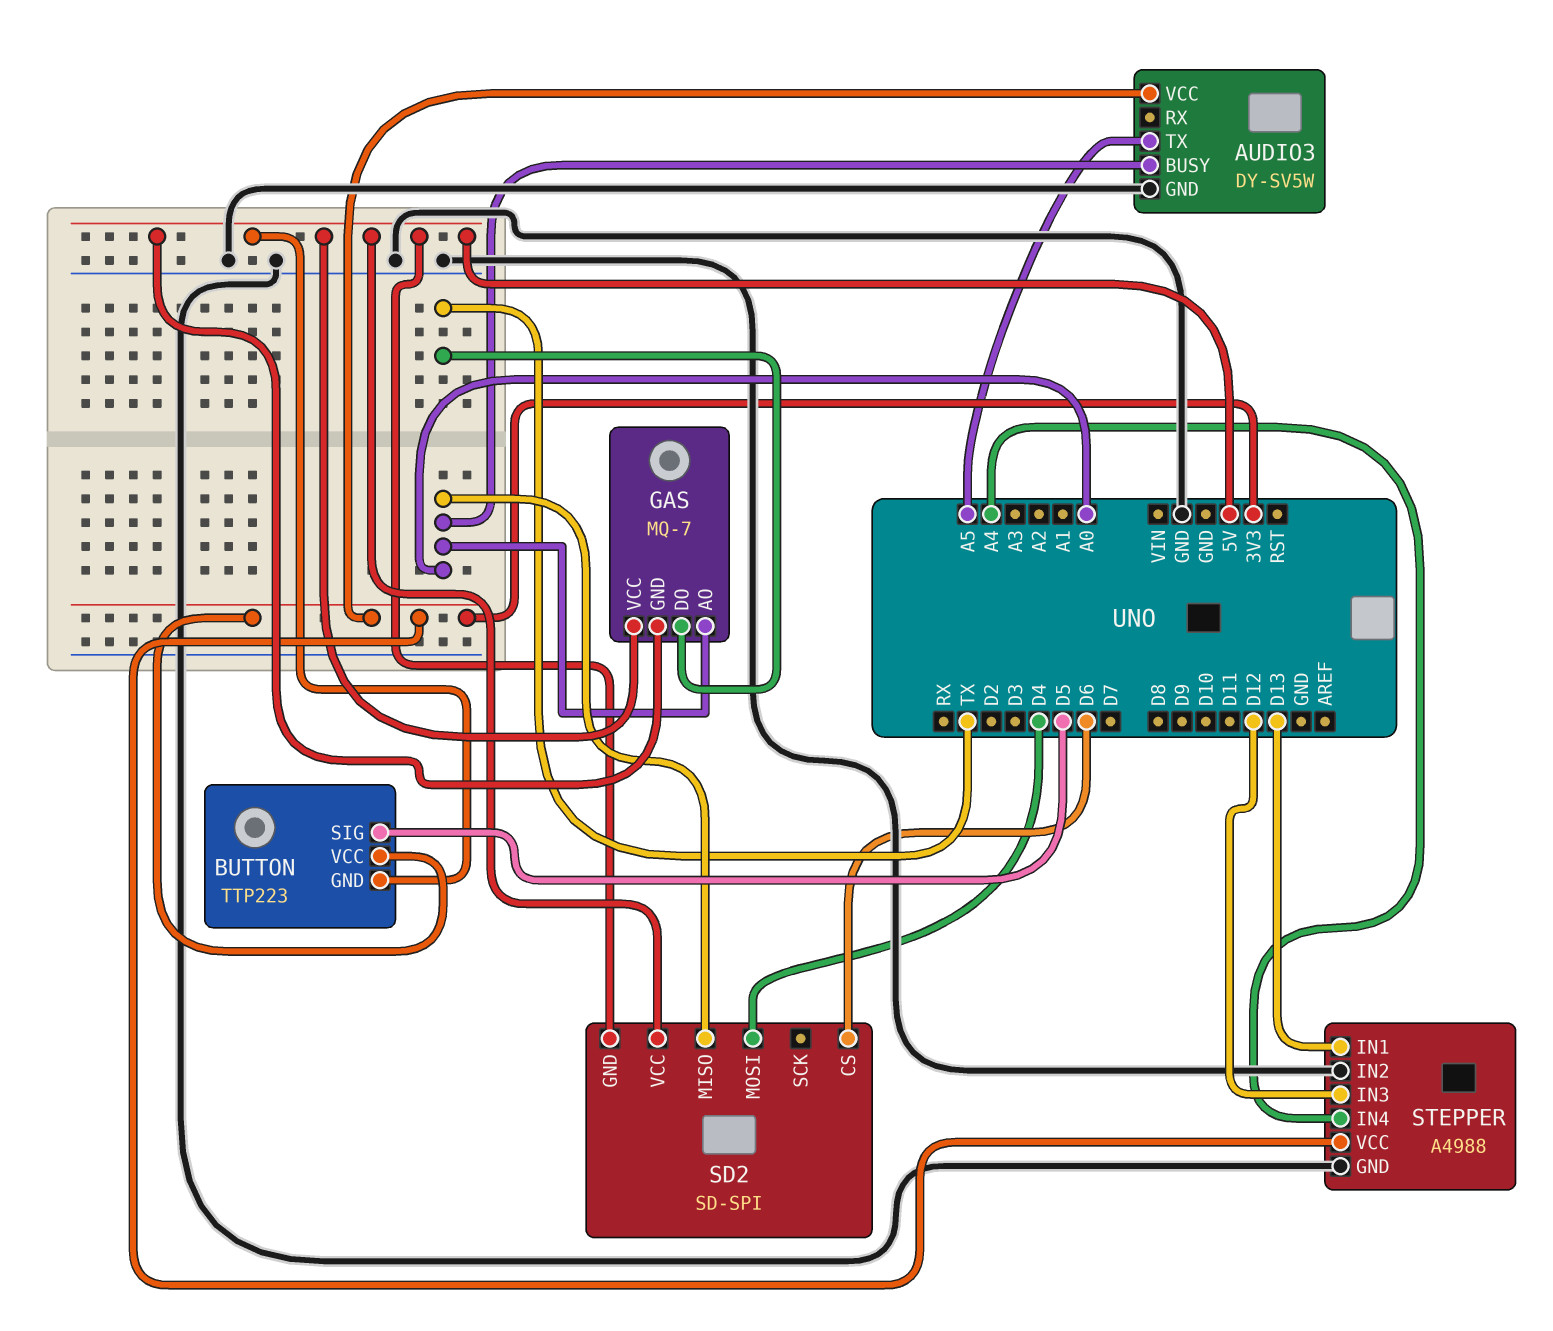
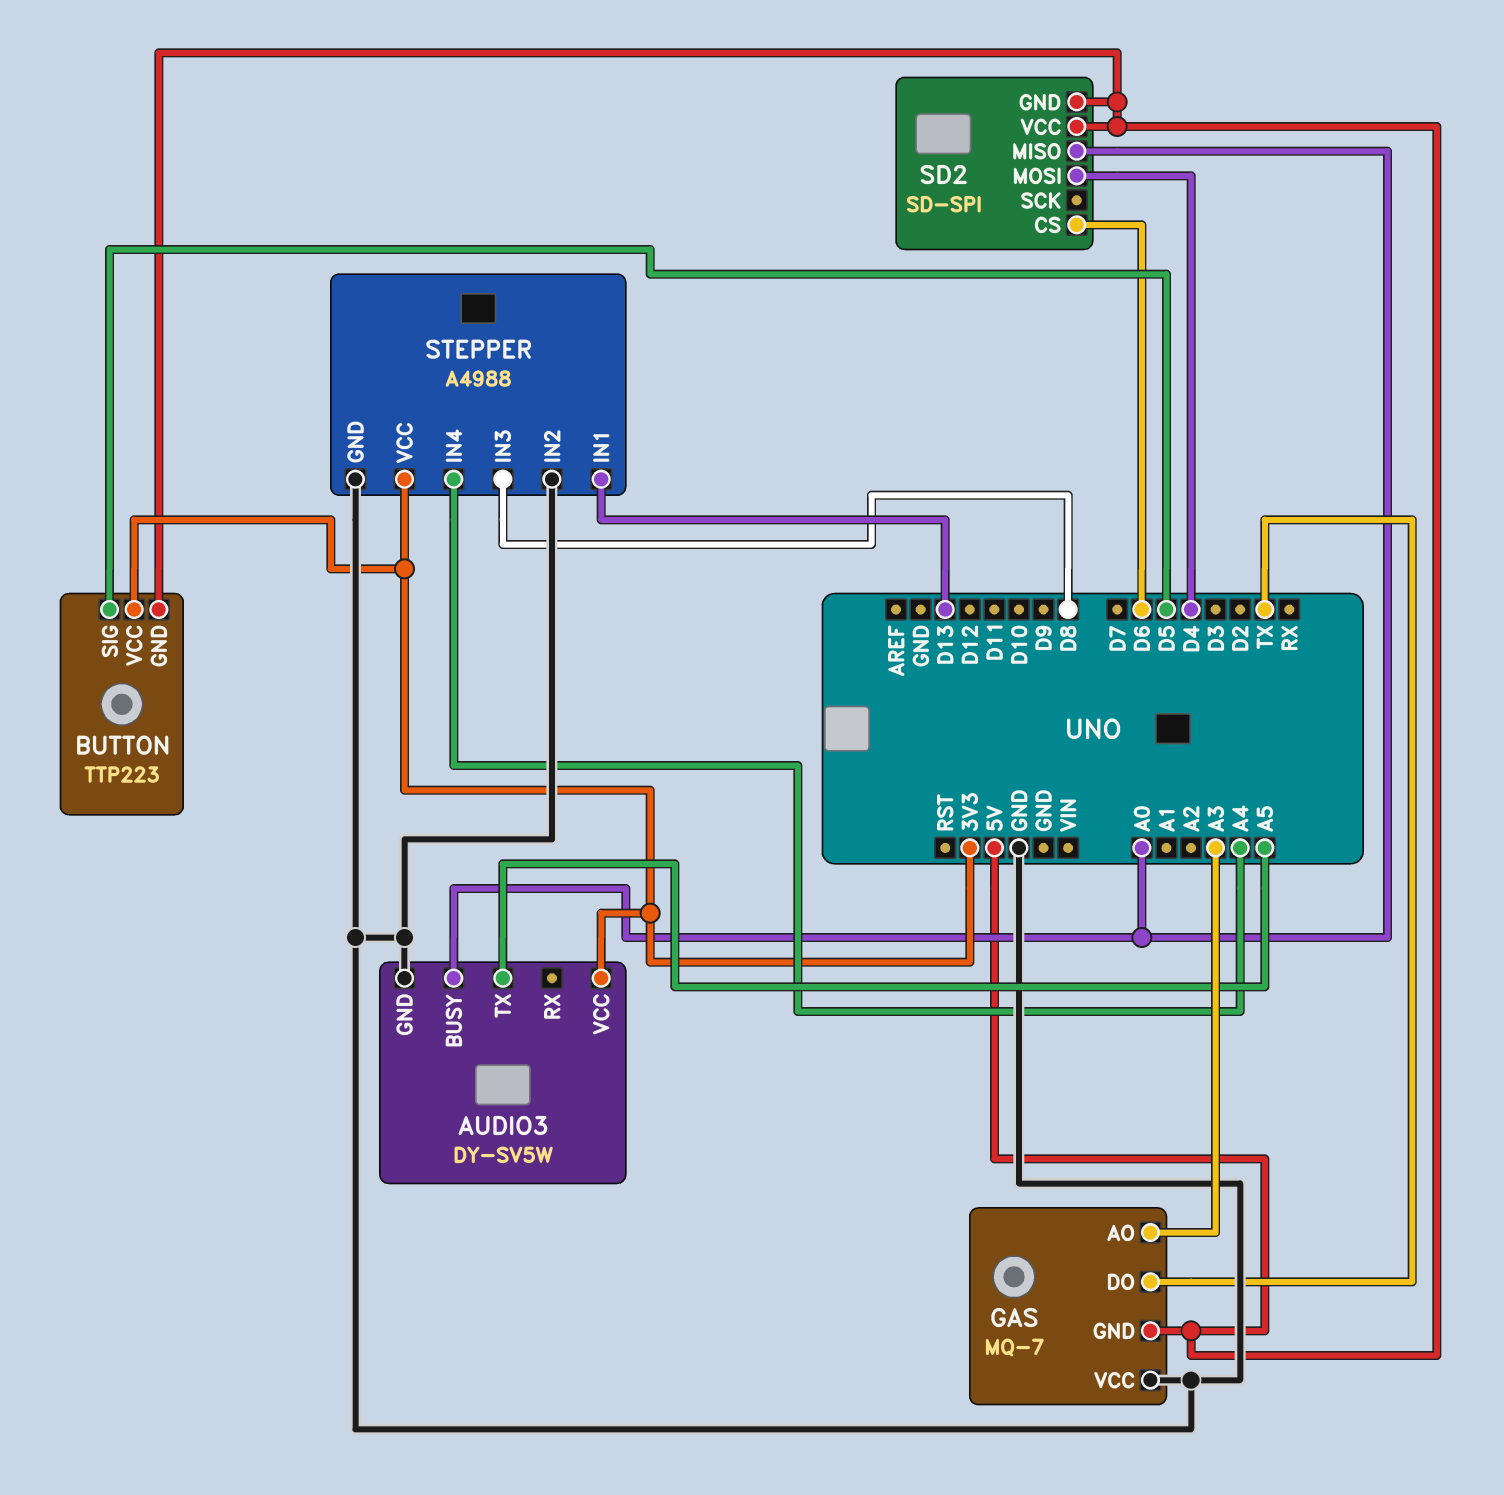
GAS pin AO: A0 -> A3
GAS pin VCC: 5V -> GND
STEPPER pin IN3: D12 -> D8

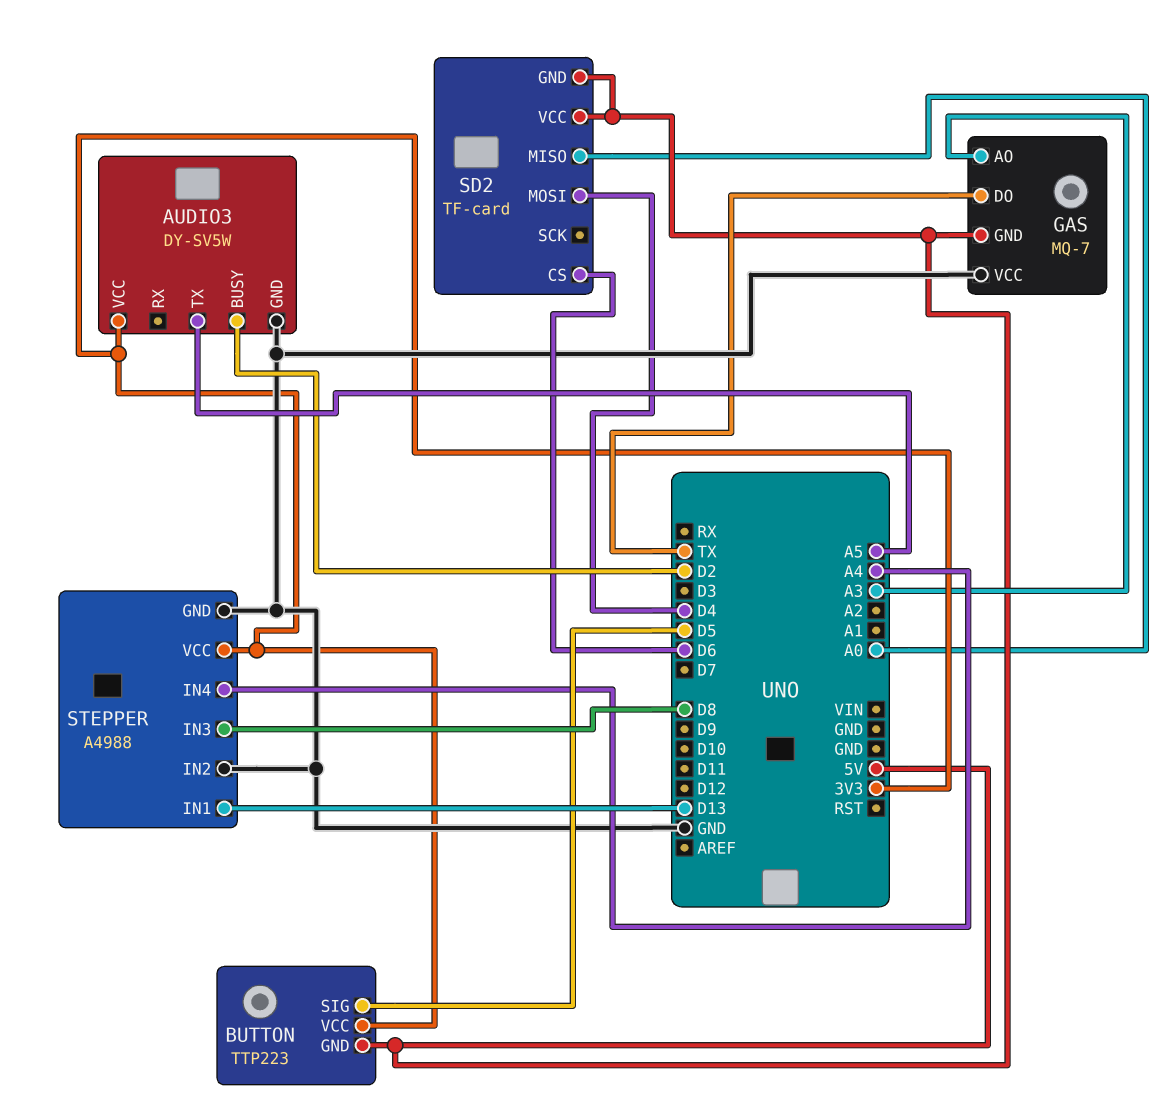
AUDIO3 pin BUSY: A0 -> D2
SD2: SD-SPI -> TF-card

